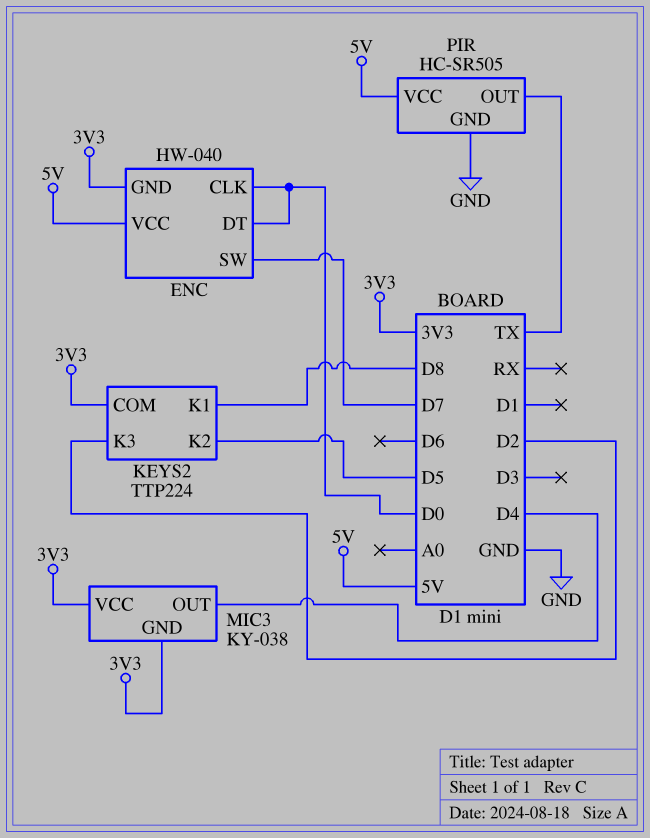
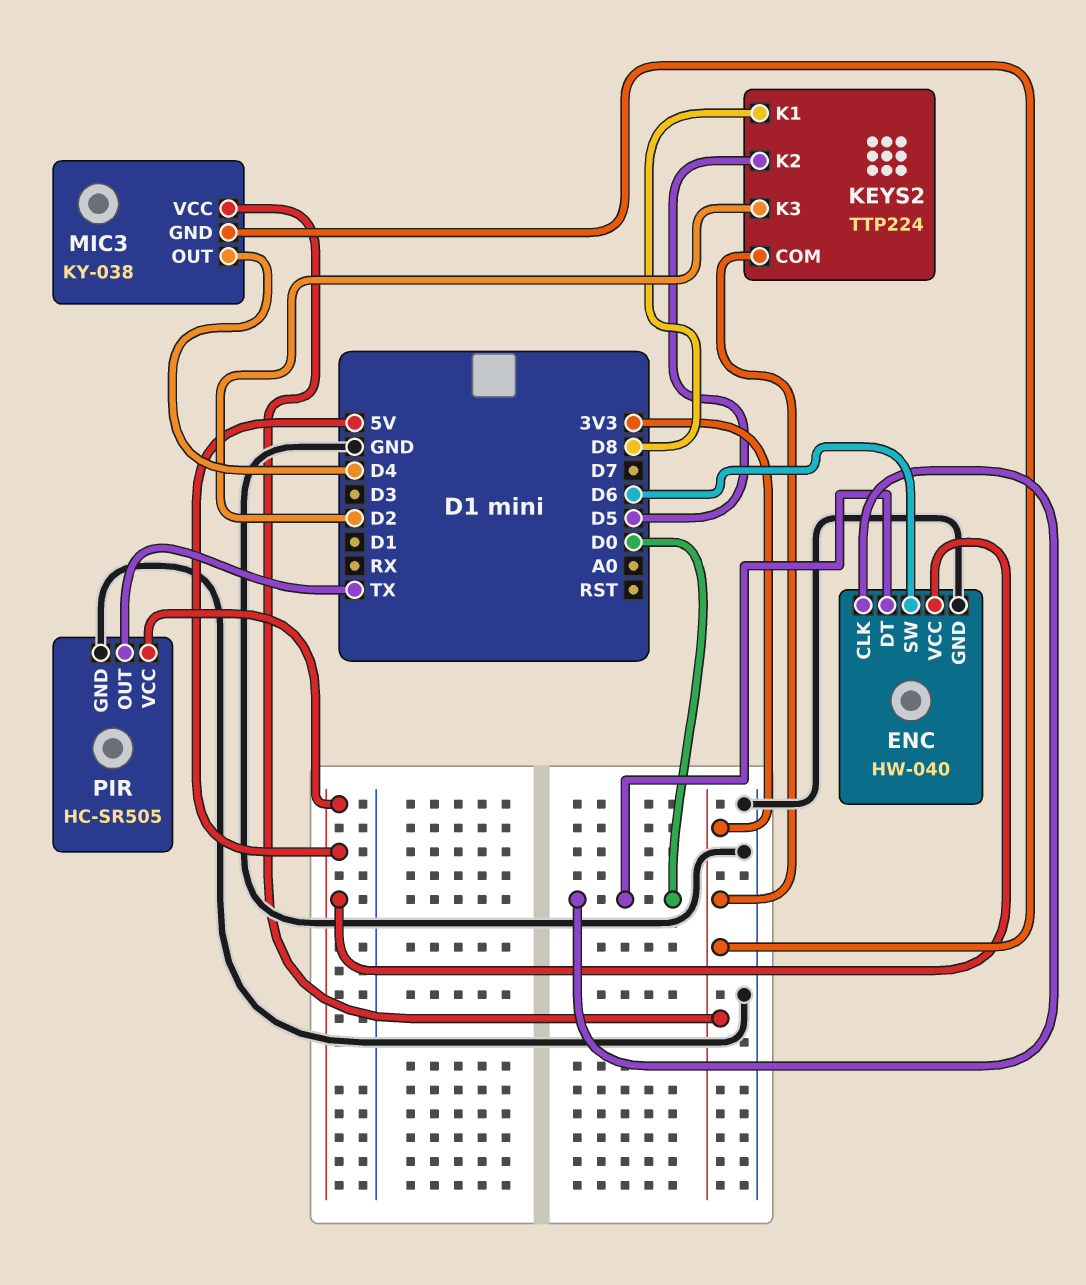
ENC pin GND: 3V3 -> GND
ENC pin SW: D7 -> D6

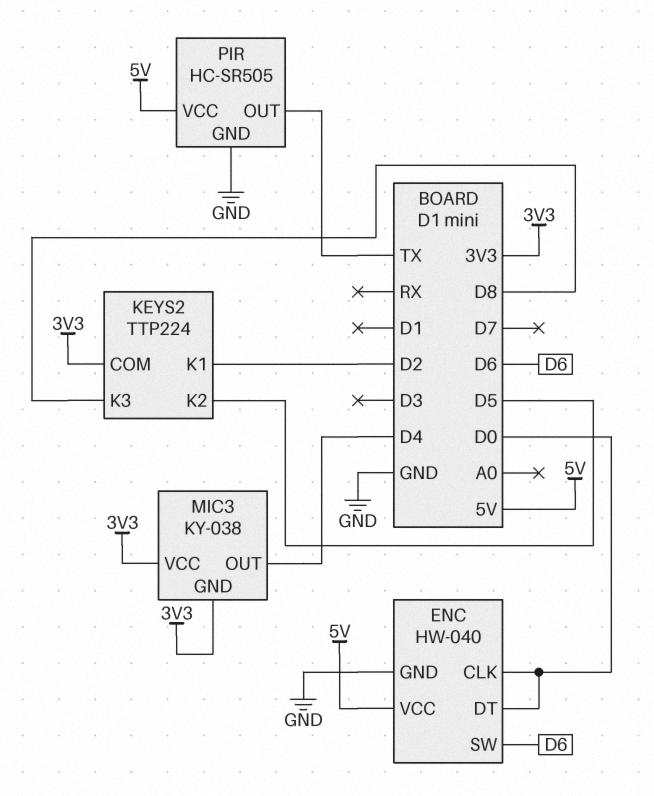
KEYS2 pin K1: D8 -> D2
KEYS2 pin K3: D2 -> D8

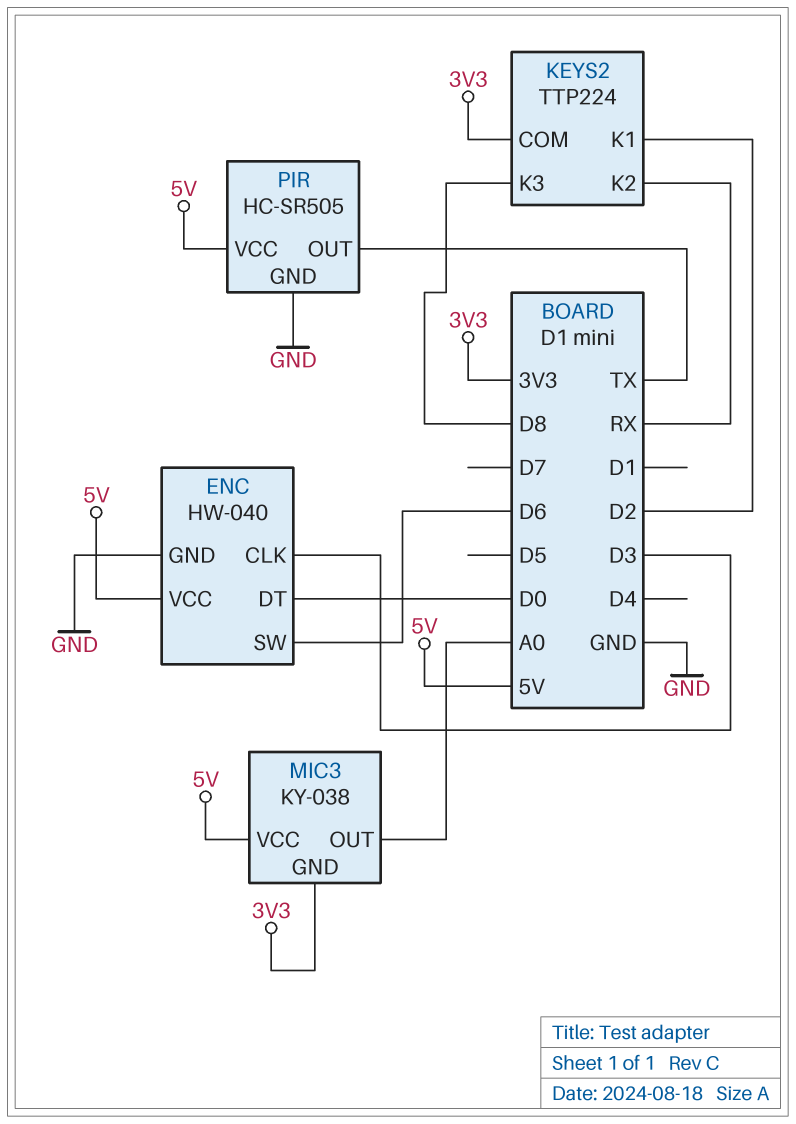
ENC pin CLK: D0 -> D3
KEYS2 pin K2: D5 -> RX
MIC3 pin OUT: D4 -> A0
MIC3 pin VCC: 3V3 -> 5V

